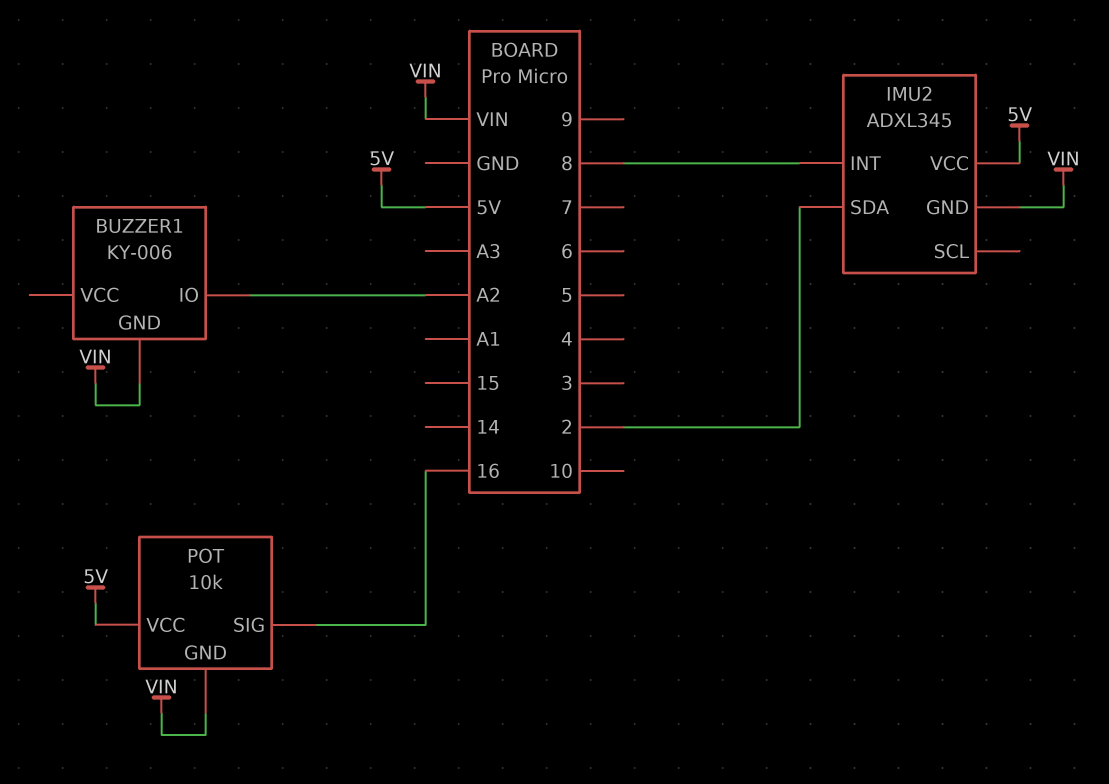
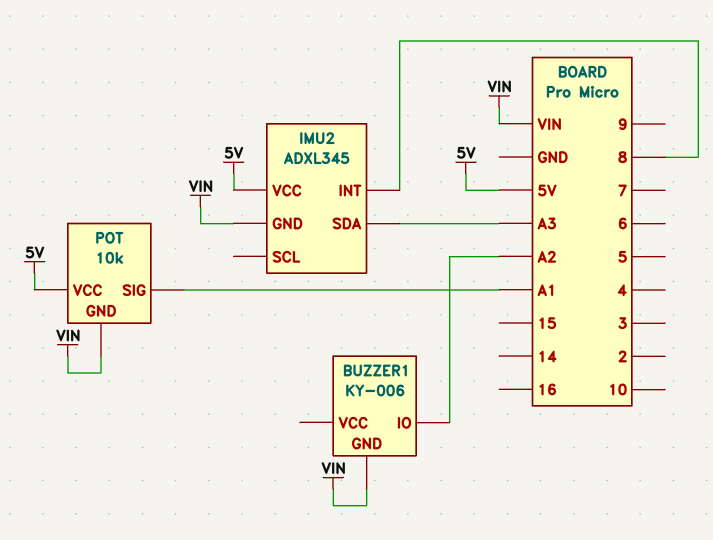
IMU2 pin SDA: 2 -> A3
POT pin SIG: 16 -> A1

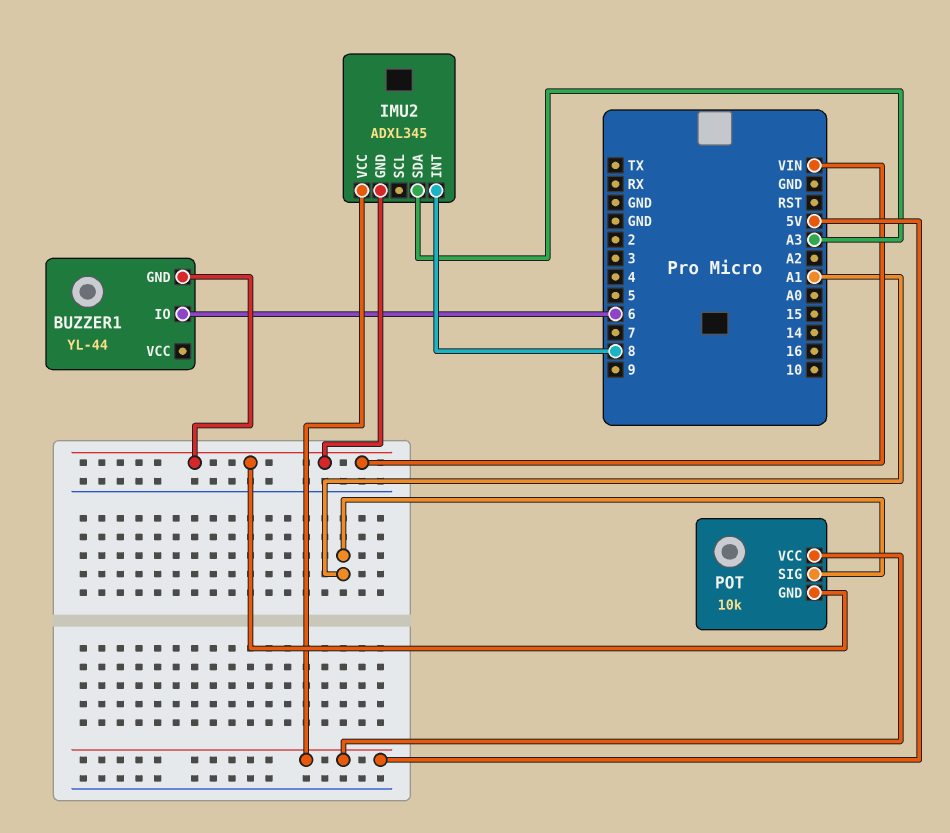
BUZZER1: KY-006 -> YL-44
BUZZER1 pin IO: A2 -> 6

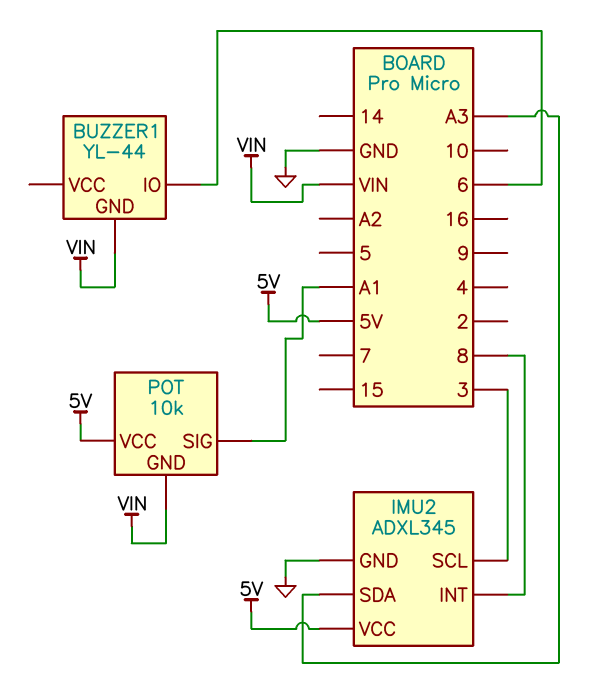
IMU2 pin GND: VIN -> GND
IMU2 pin SCL: none -> 3

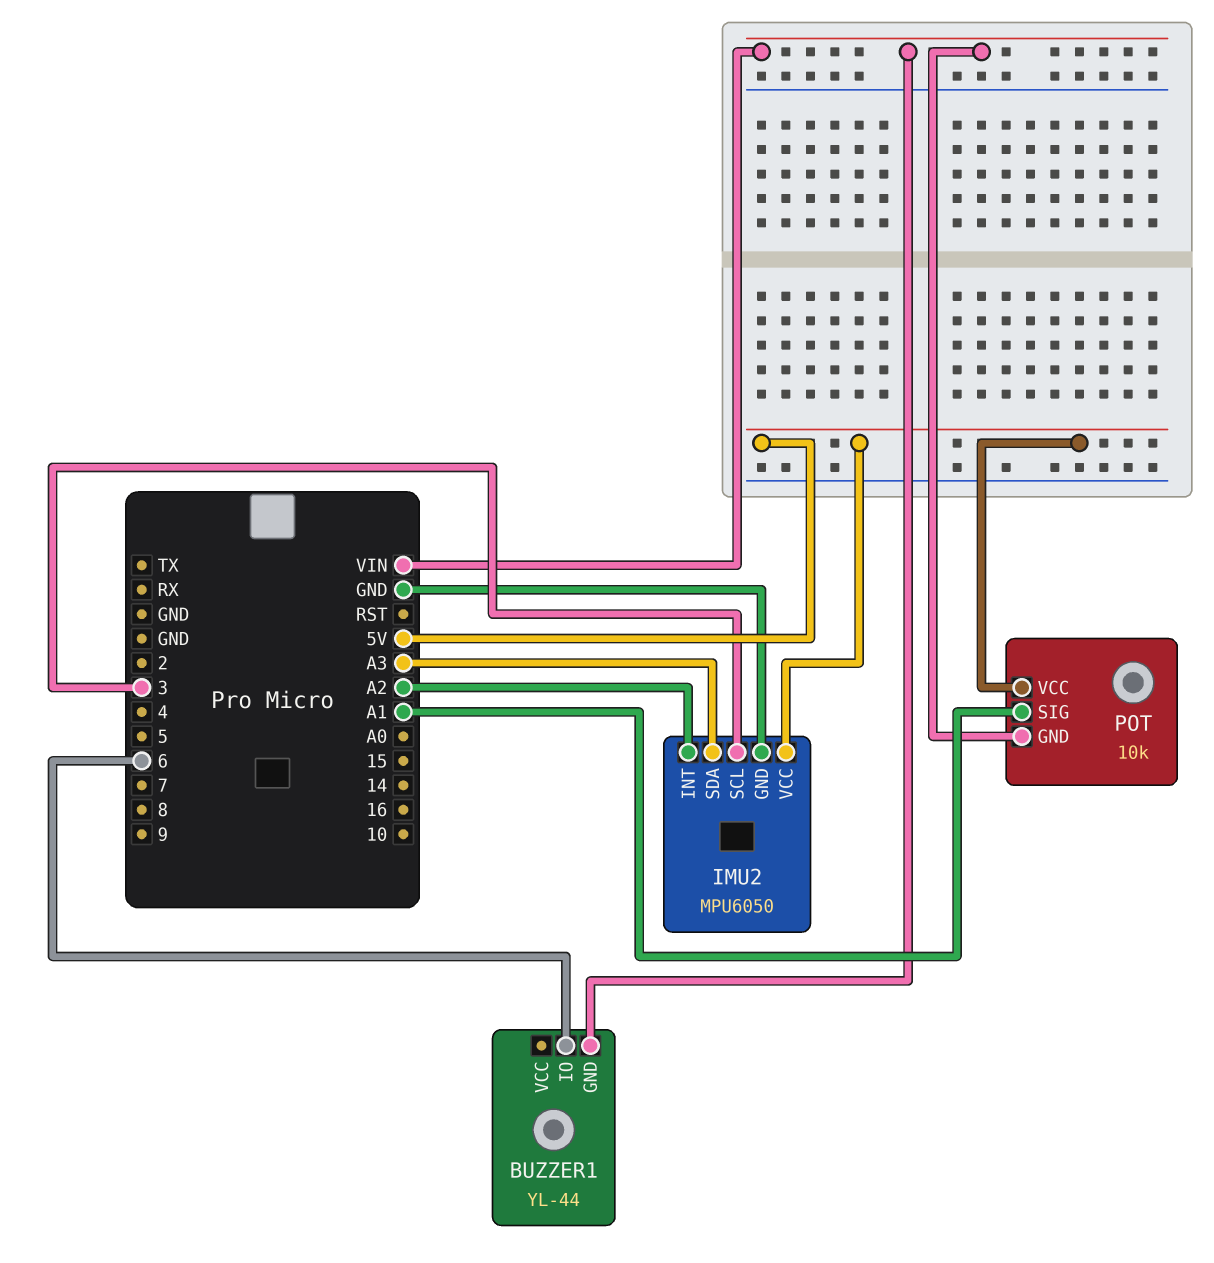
IMU2: ADXL345 -> MPU6050
IMU2 pin INT: 8 -> A2

